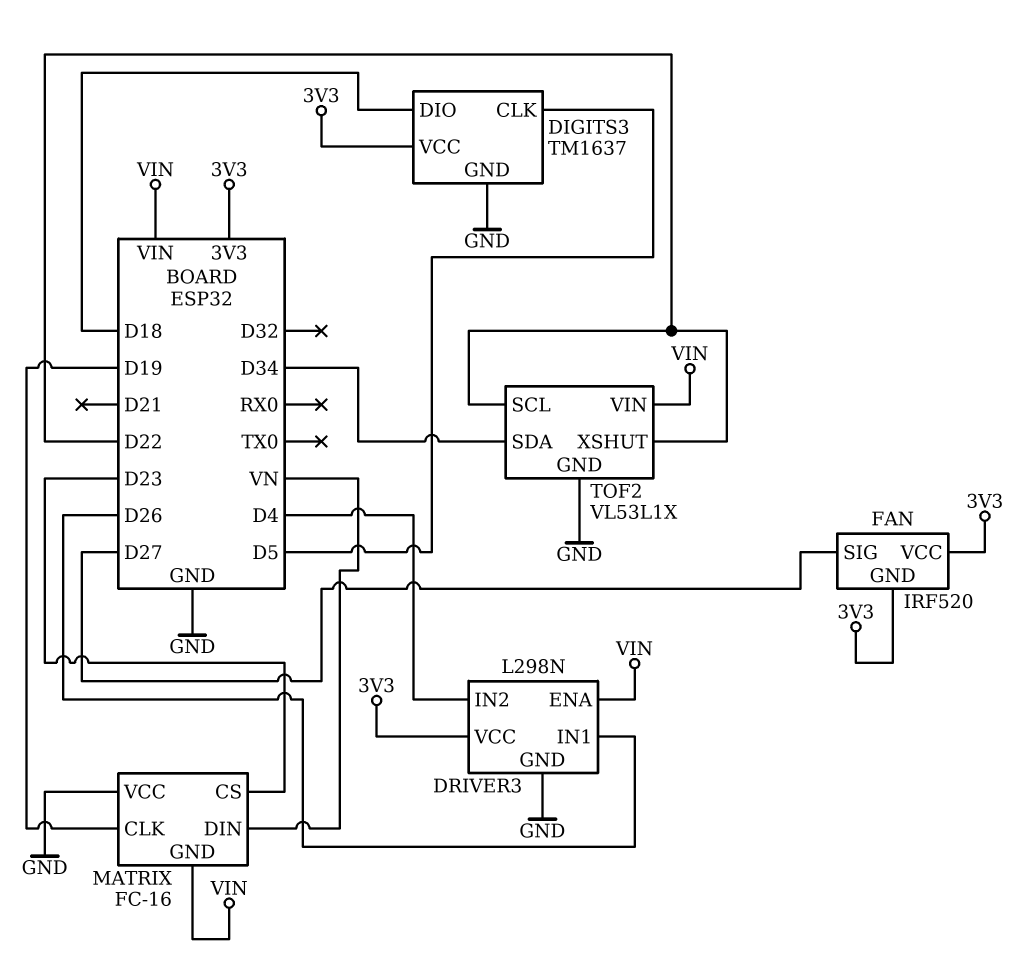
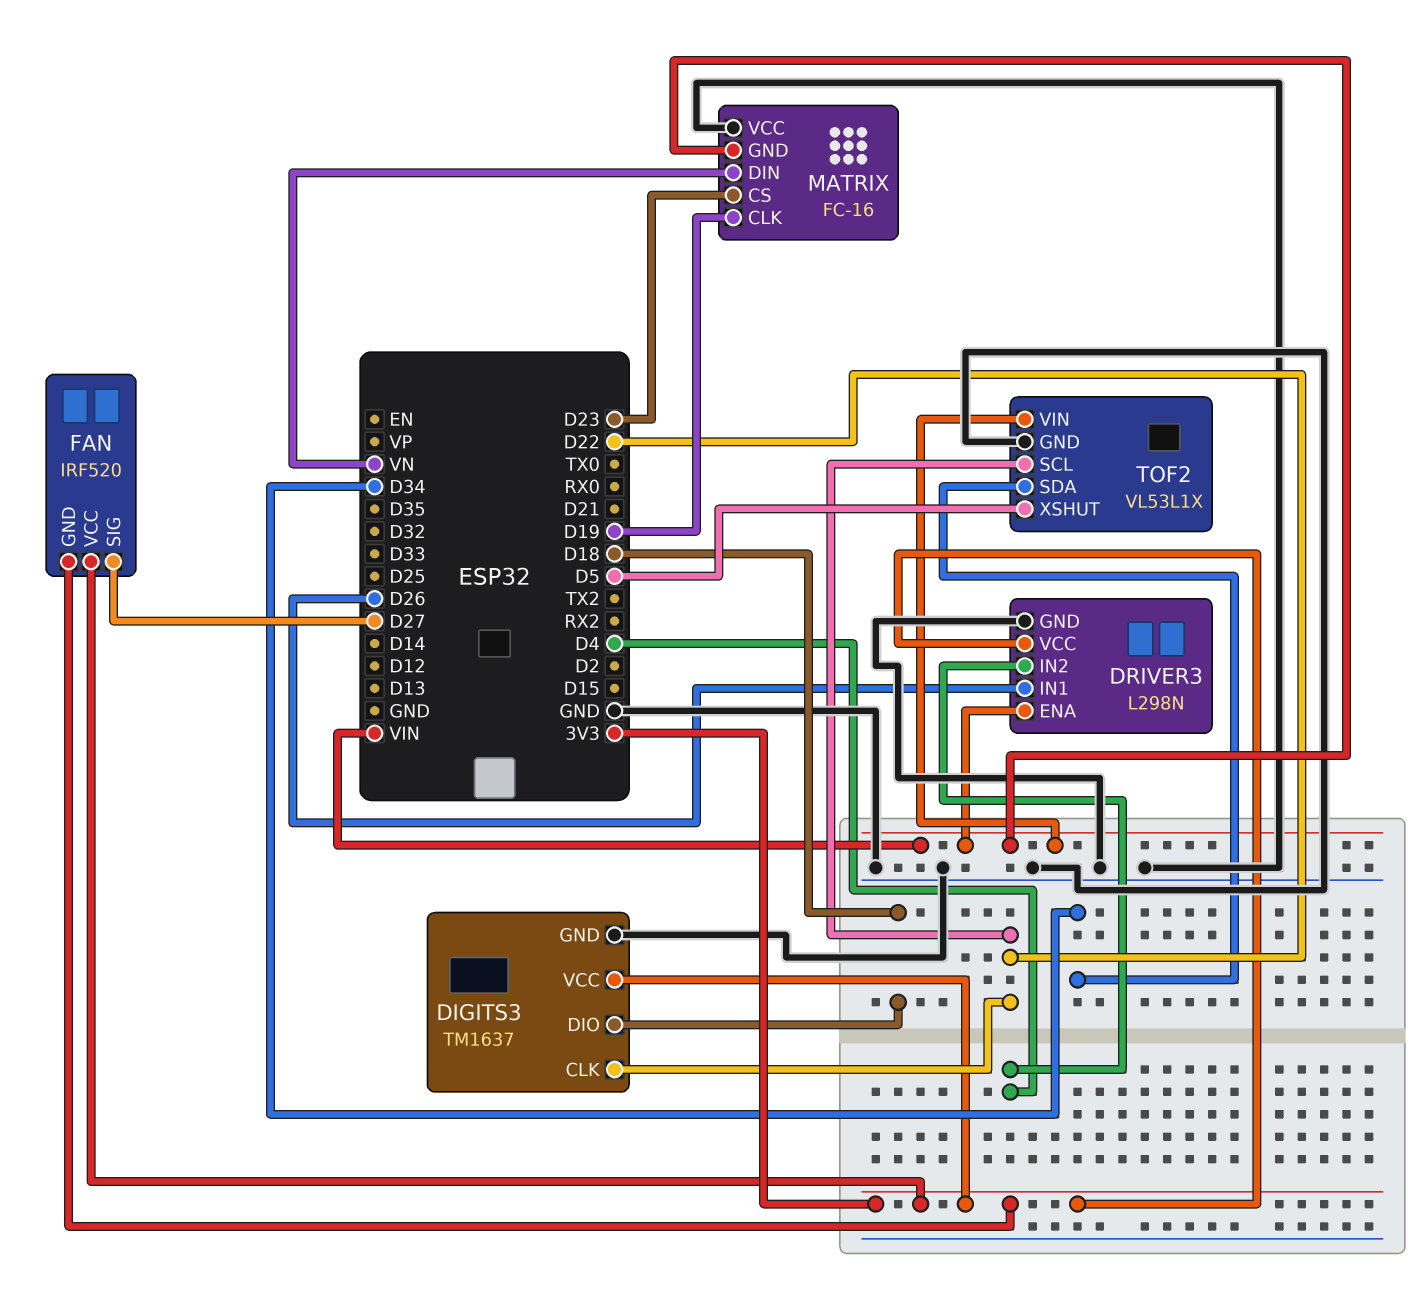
DIGITS3 pin CLK: D5 -> D22
TOF2 pin XSHUT: D22 -> D5

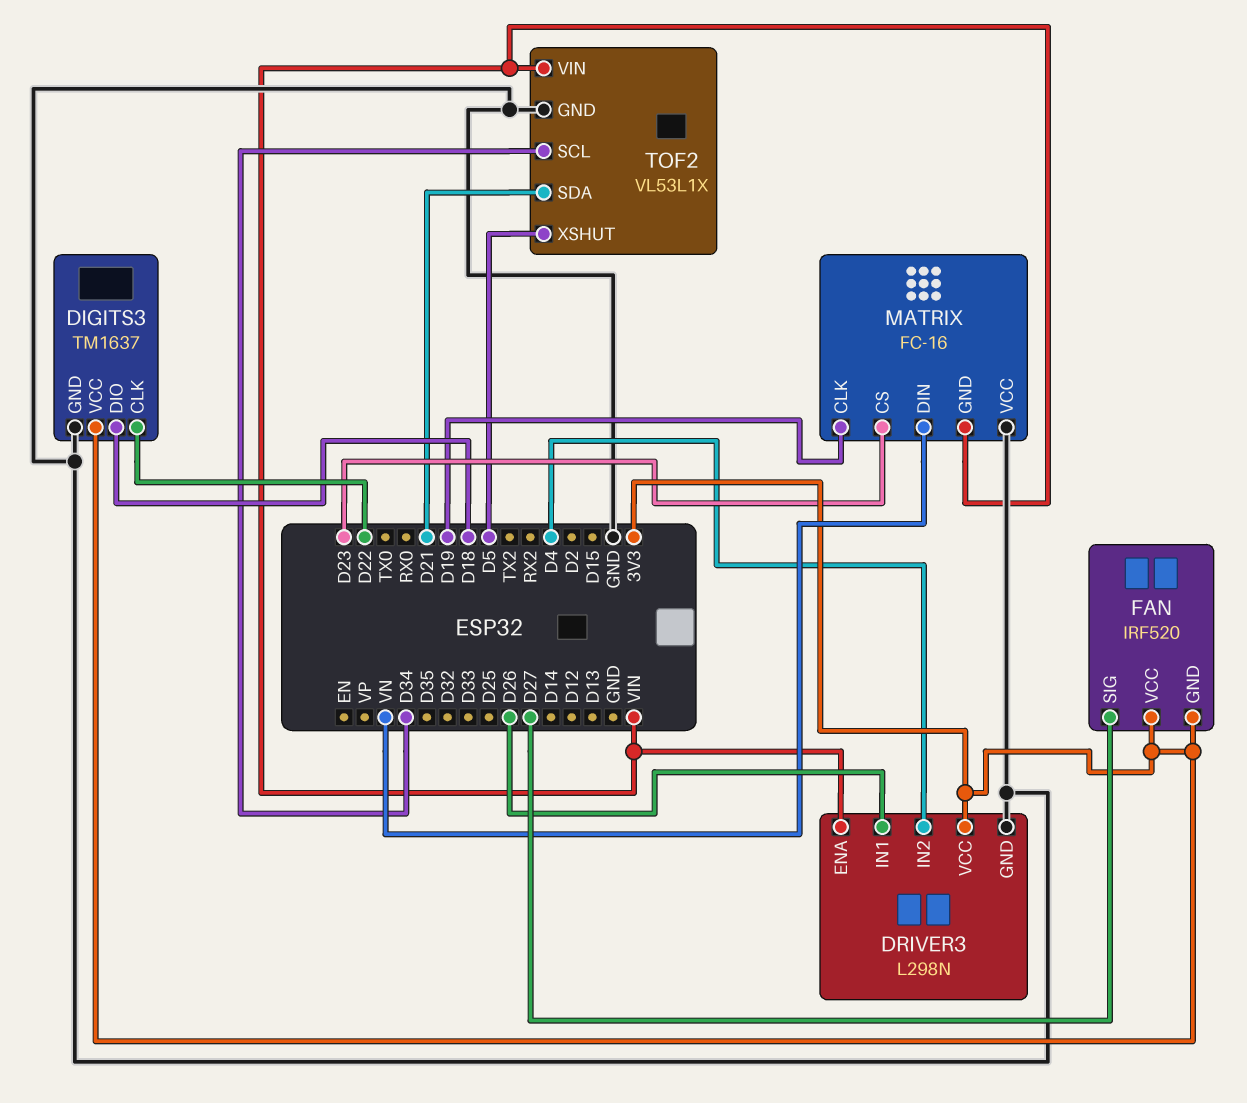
TOF2 pin SCL: D22 -> D34
TOF2 pin SDA: D34 -> D21

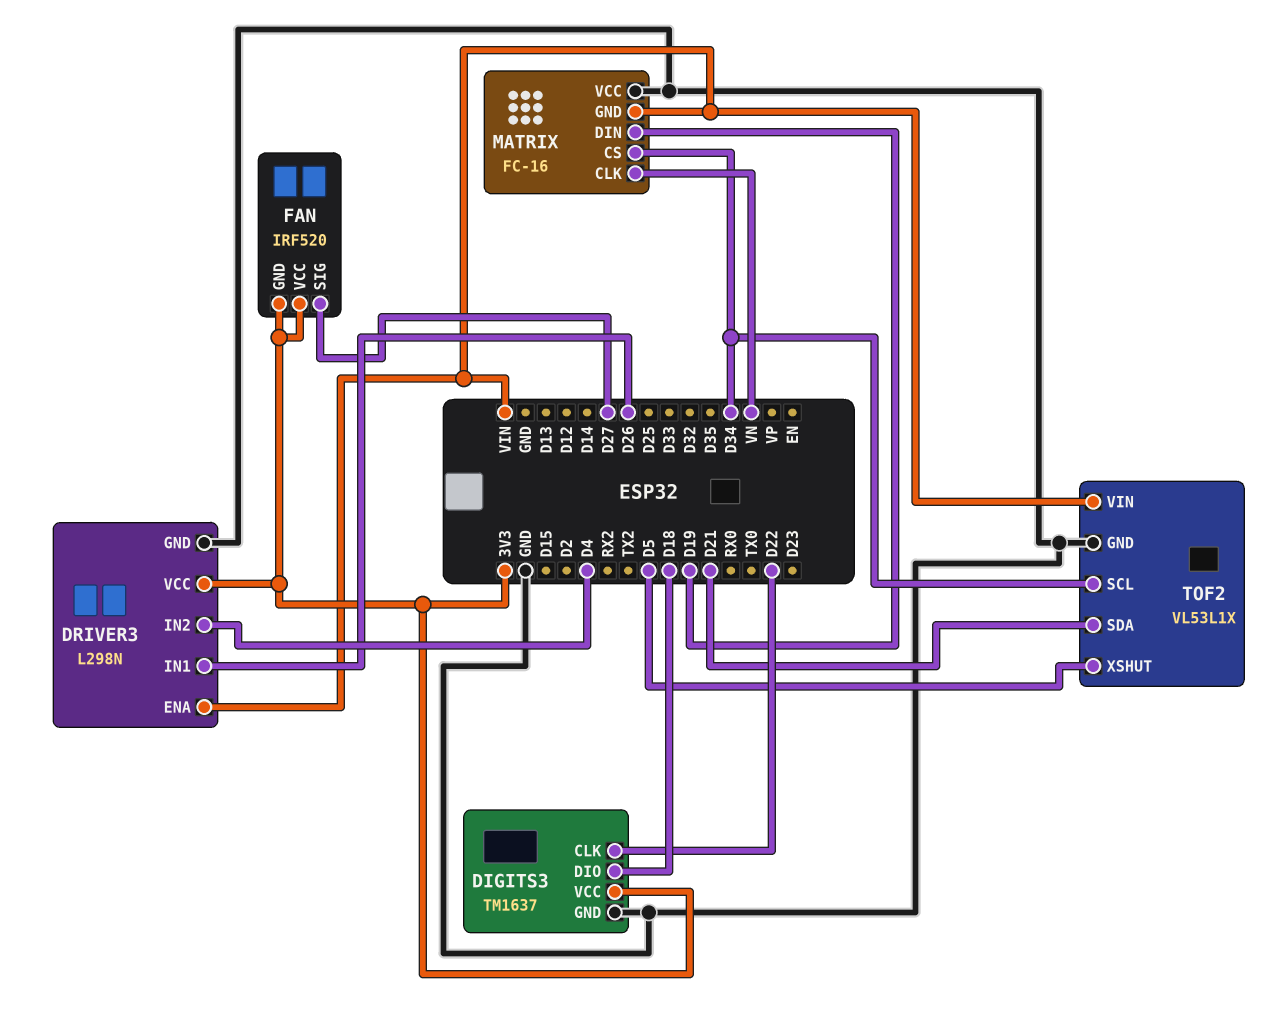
MATRIX pin CLK: D19 -> VN
MATRIX pin CS: D23 -> D34
MATRIX pin DIN: VN -> D19

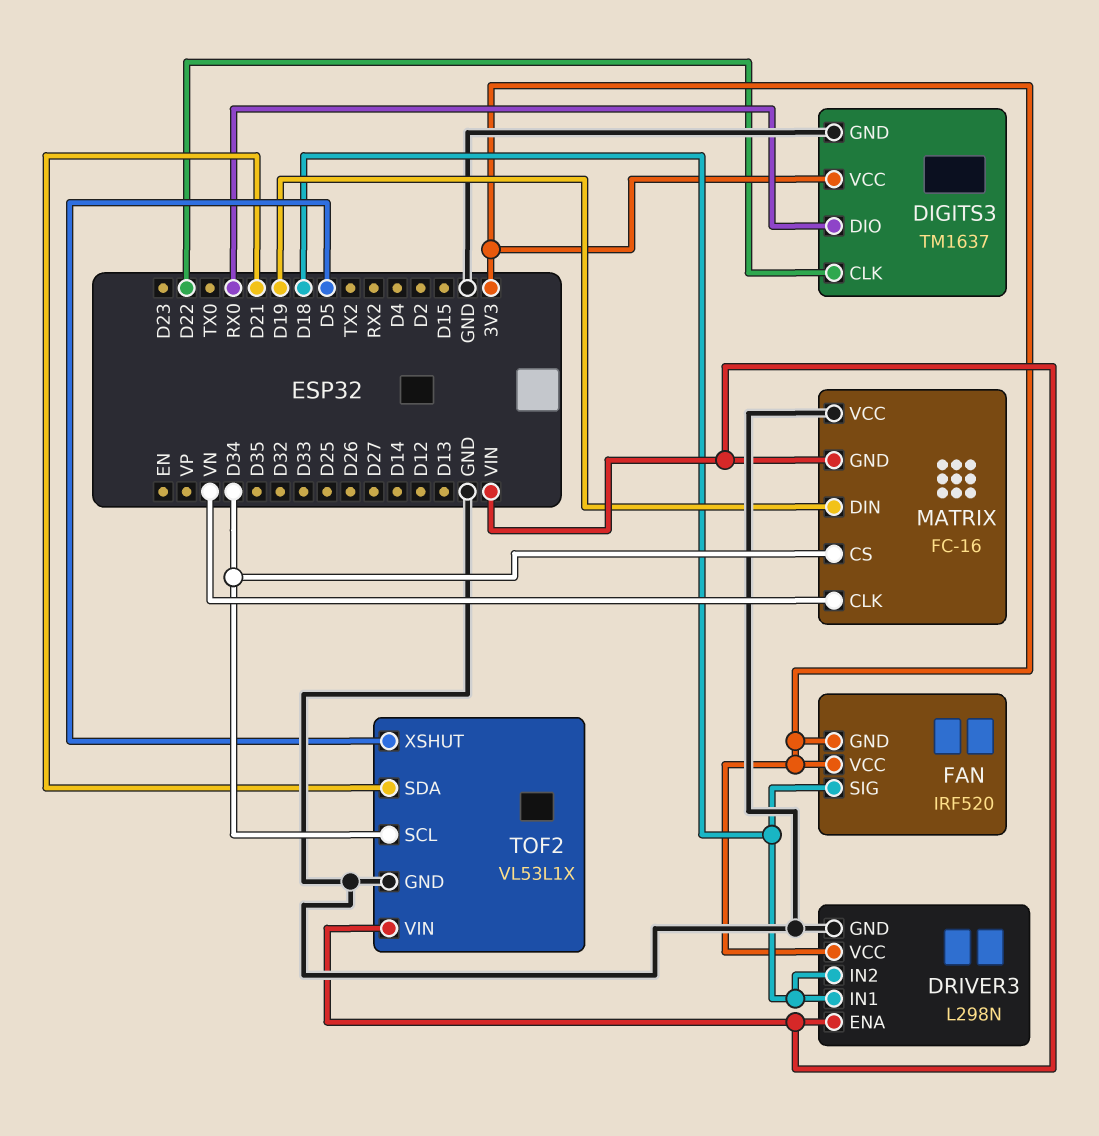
DIGITS3 pin DIO: D18 -> RX0
DRIVER3 pin IN1: D26 -> D18
DRIVER3 pin IN2: D4 -> D18
FAN pin SIG: D27 -> D18

